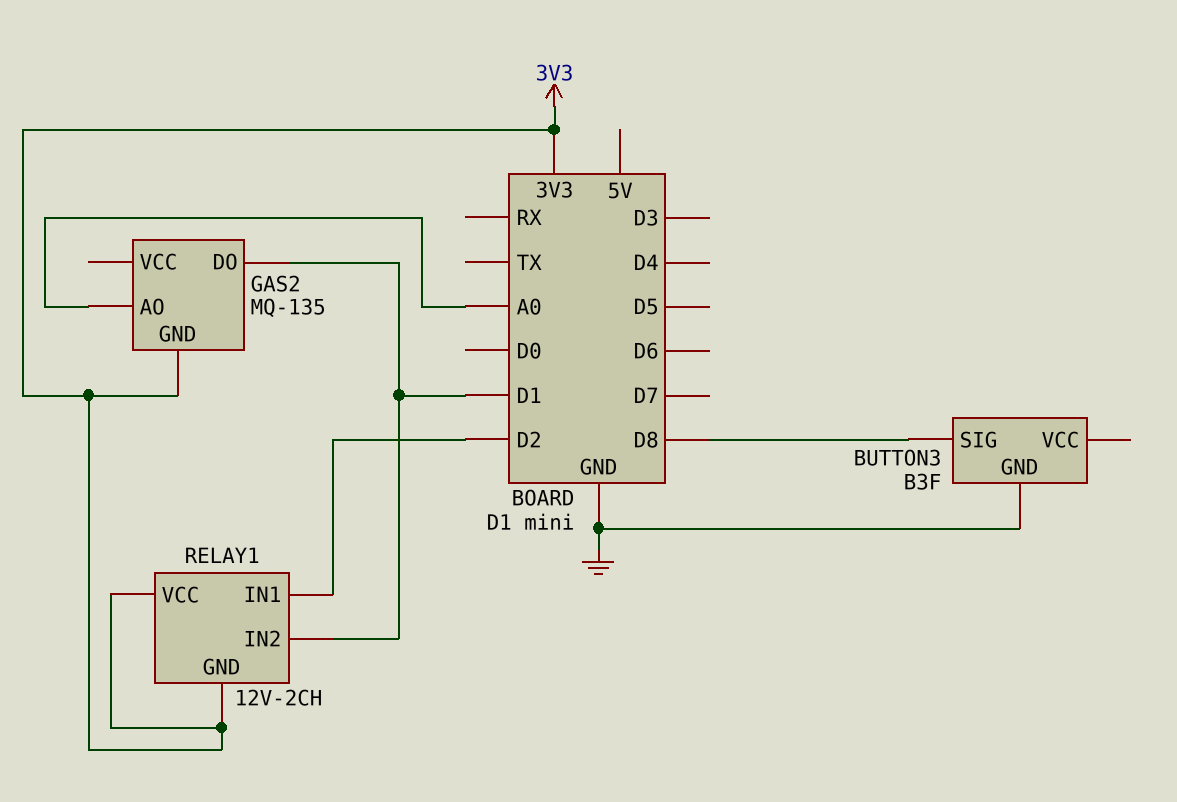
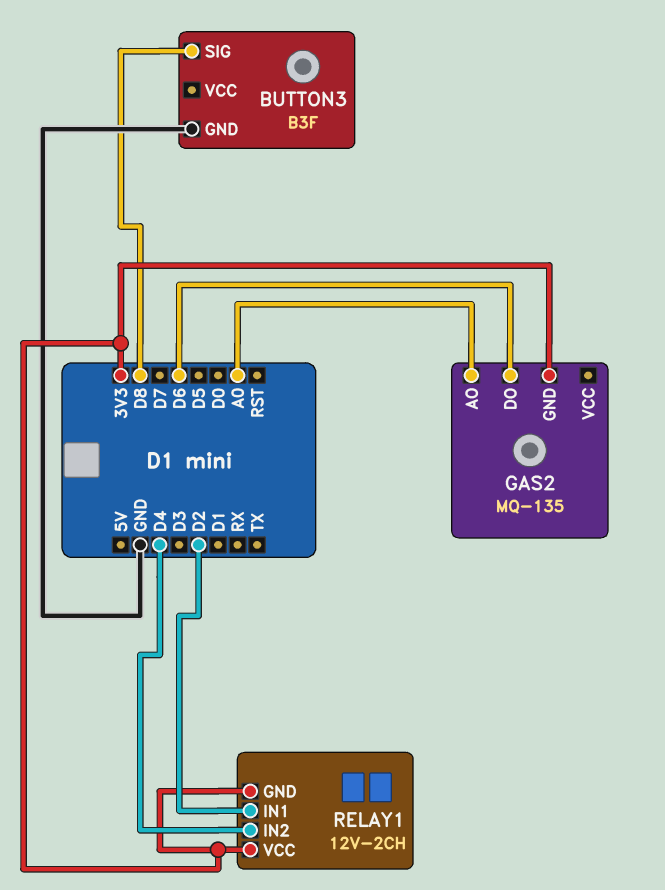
GAS2 pin DO: D1 -> D6
RELAY1 pin IN2: D1 -> D4

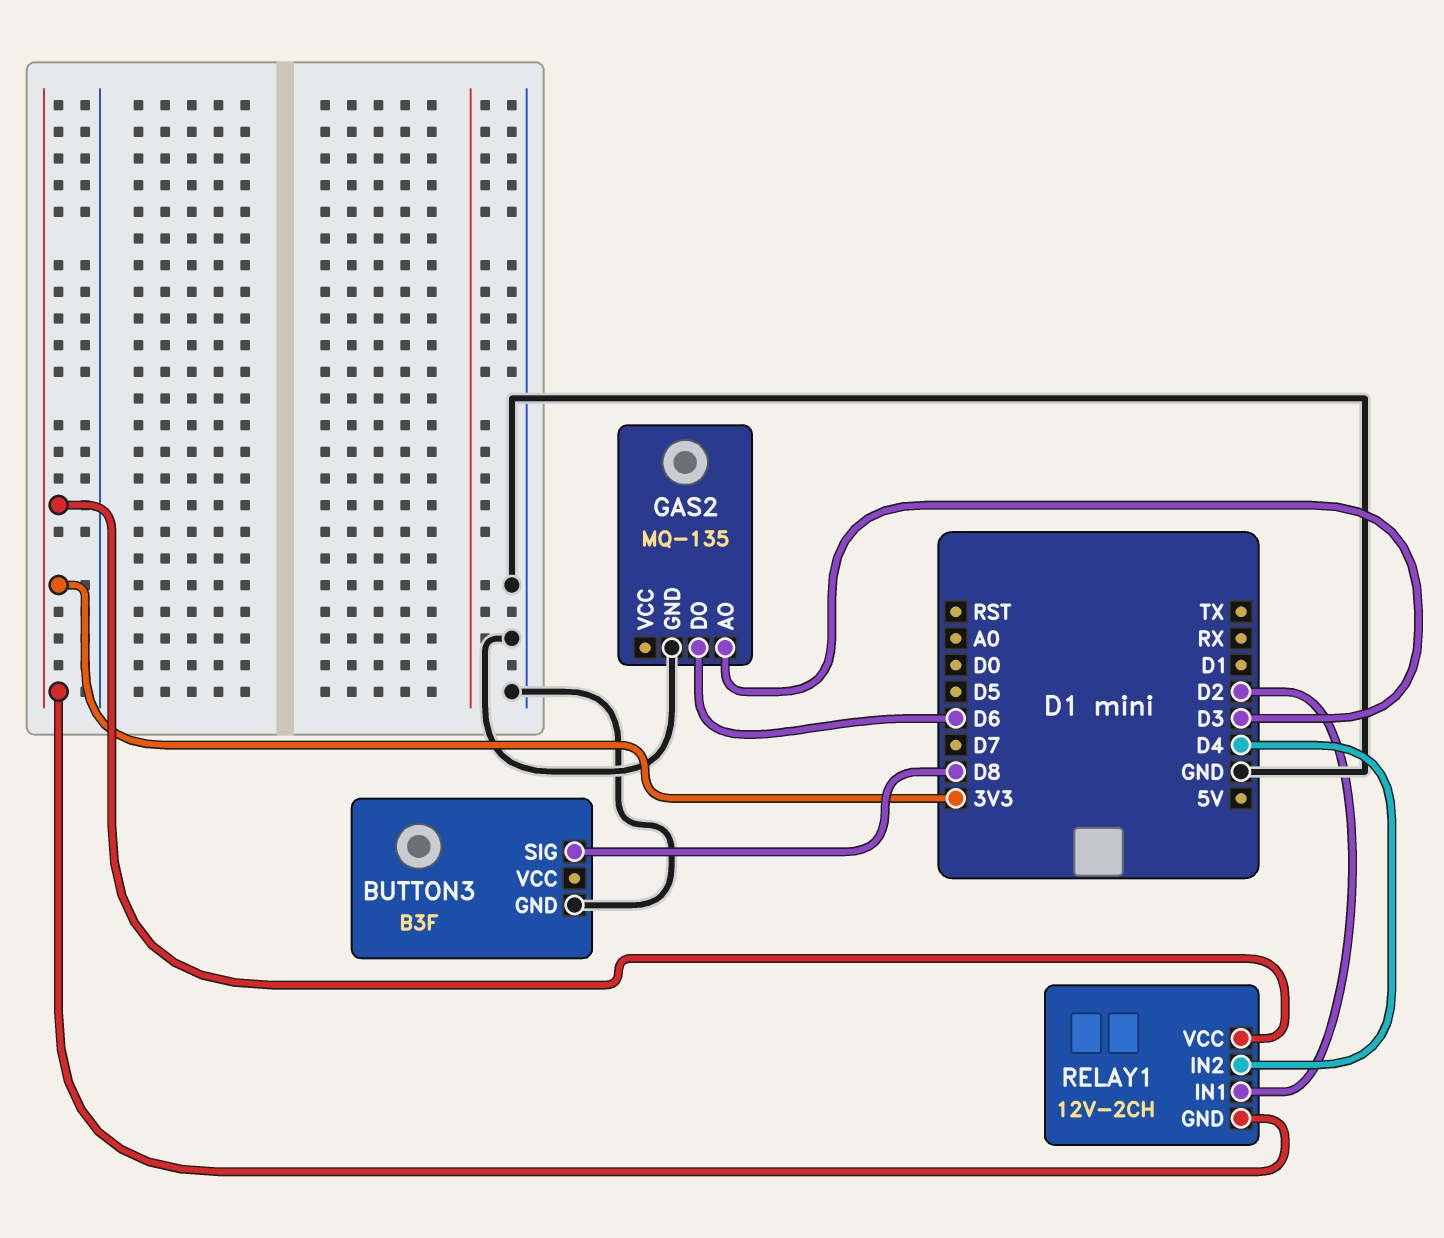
GAS2 pin AO: A0 -> D3
GAS2 pin GND: 3V3 -> GND

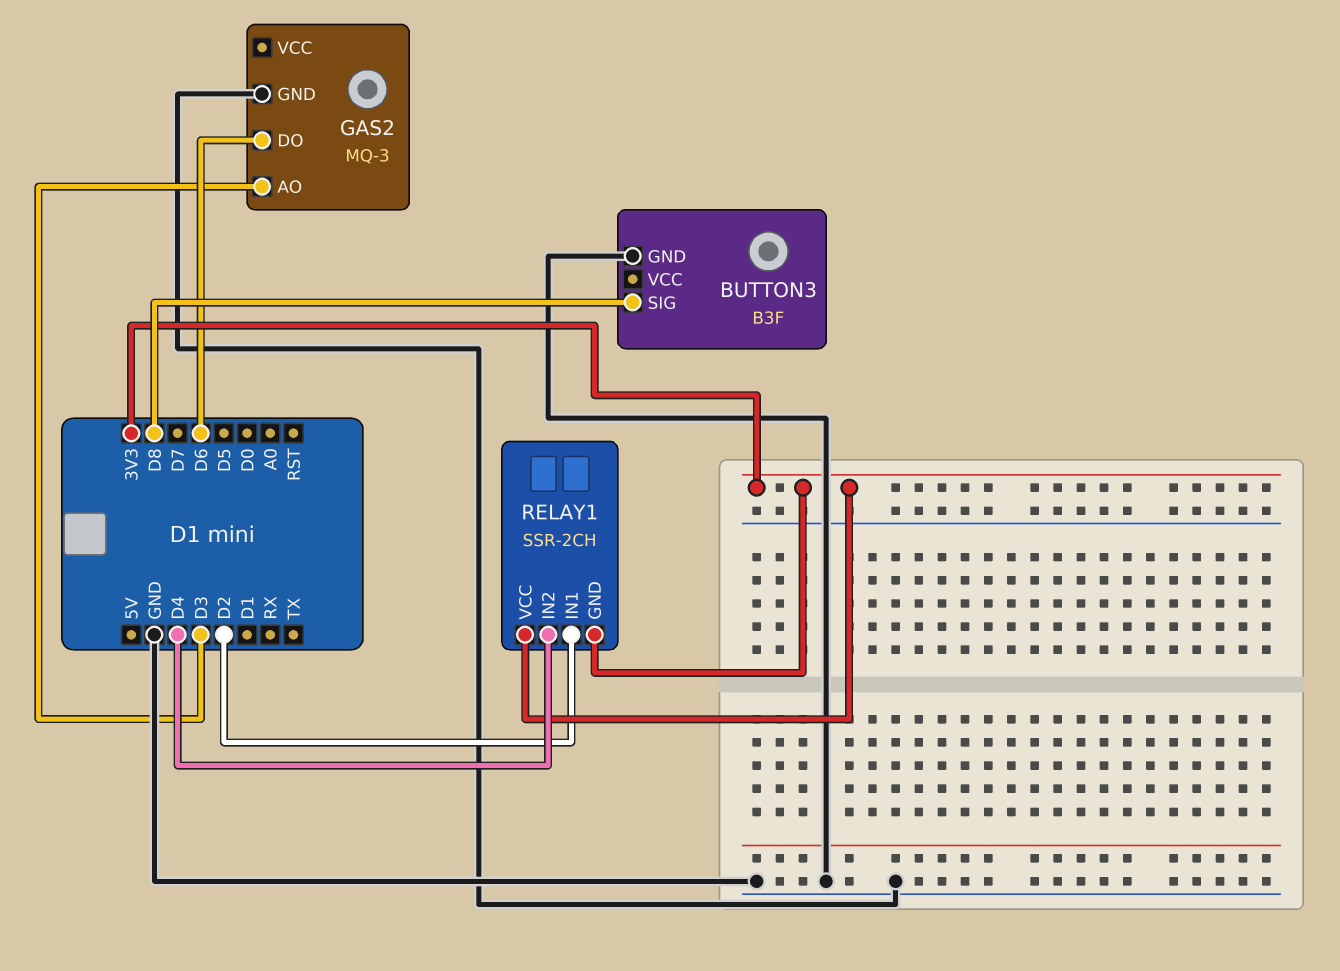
GAS2: MQ-135 -> MQ-3
RELAY1: 12V-2CH -> SSR-2CH

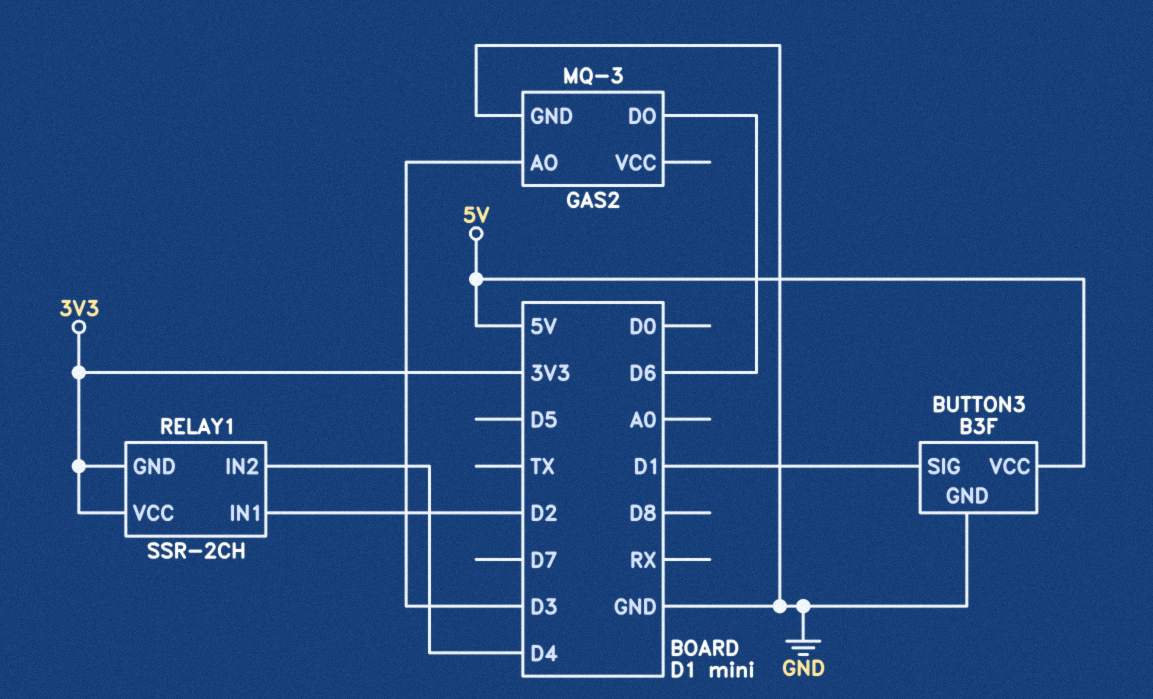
BUTTON3 pin SIG: D8 -> D1
BUTTON3 pin VCC: none -> 5V

